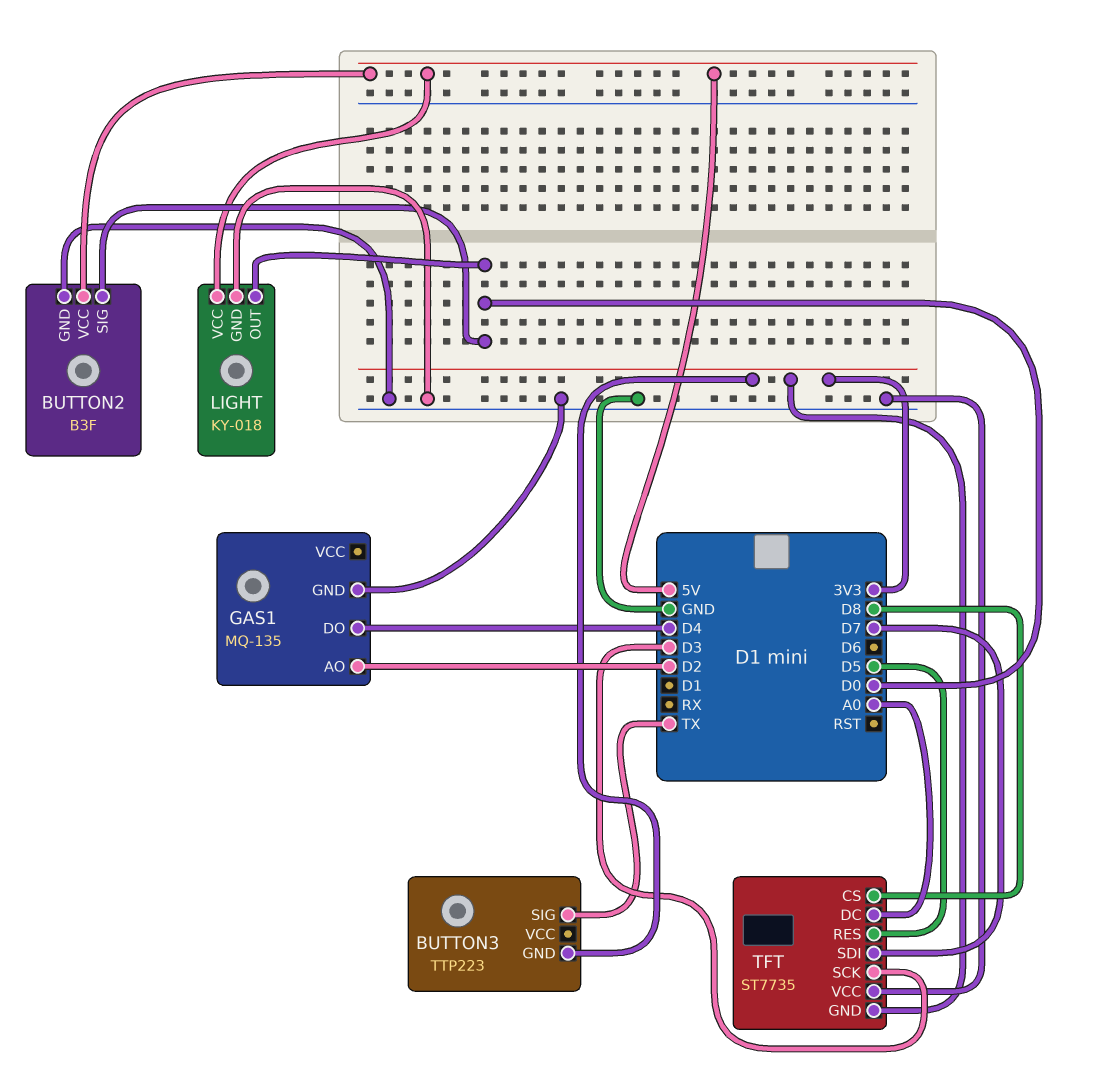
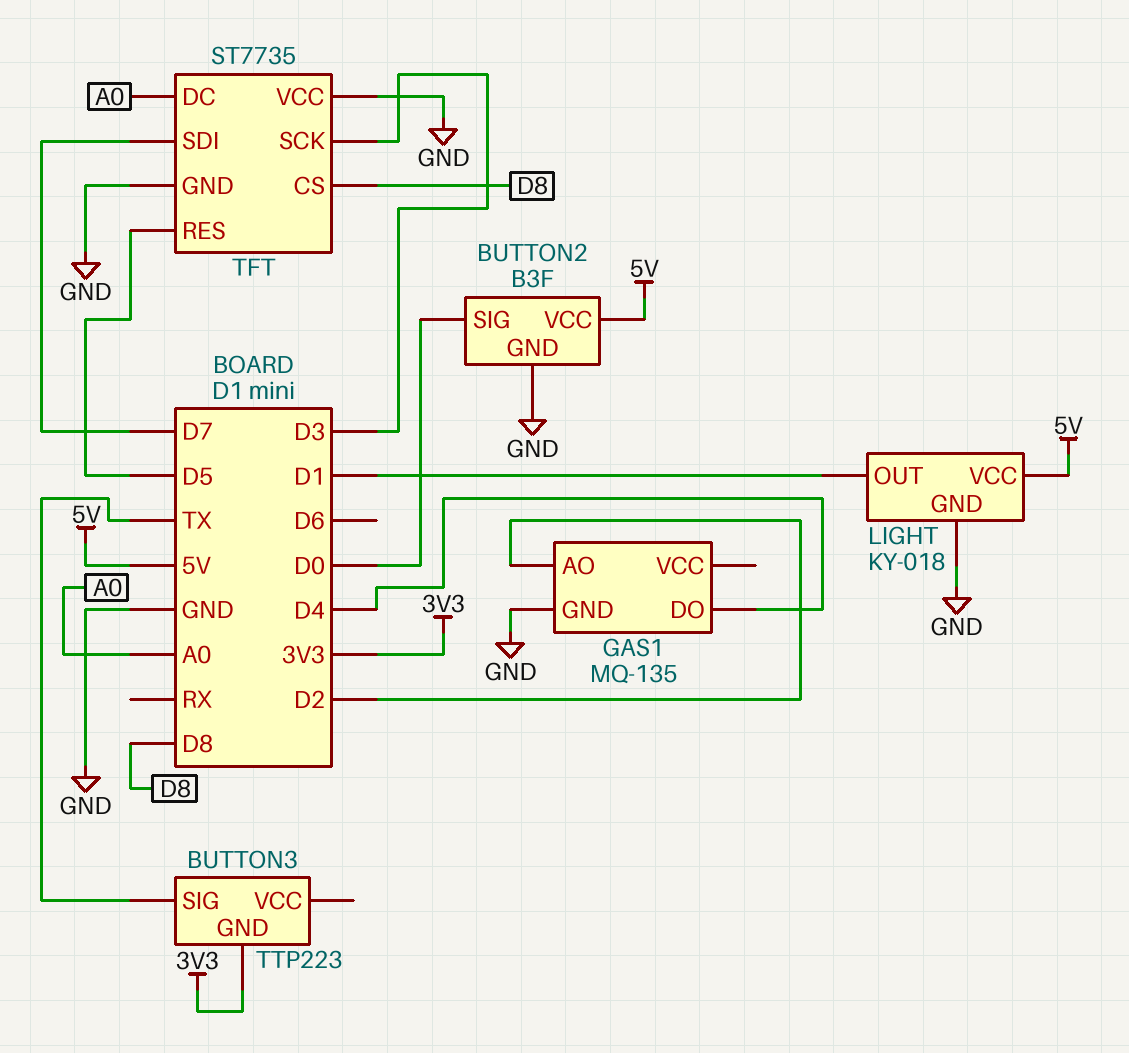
LIGHT pin OUT: D0 -> D1
TFT pin GND: 3V3 -> GND

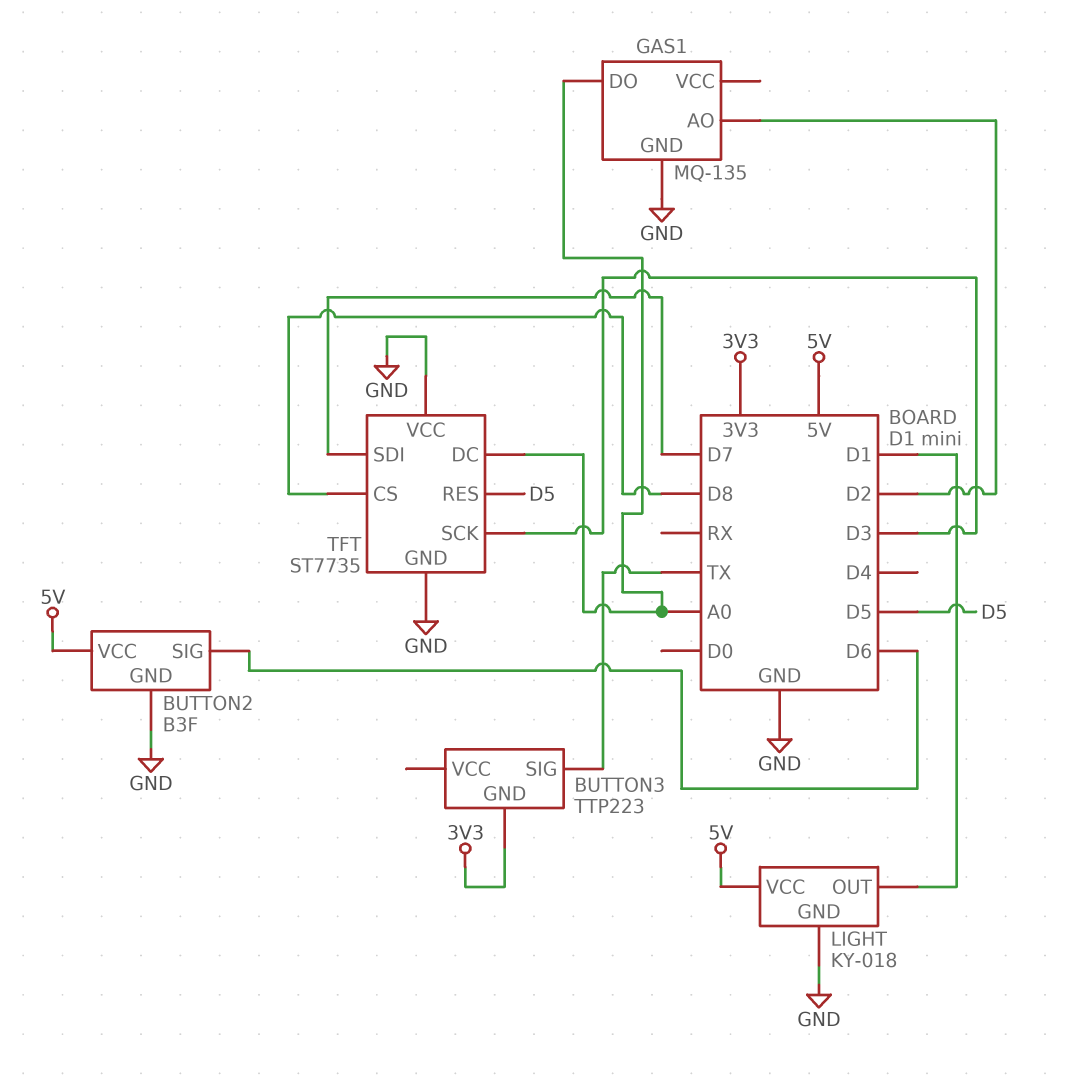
BUTTON2 pin SIG: D0 -> D6
GAS1 pin DO: D4 -> A0

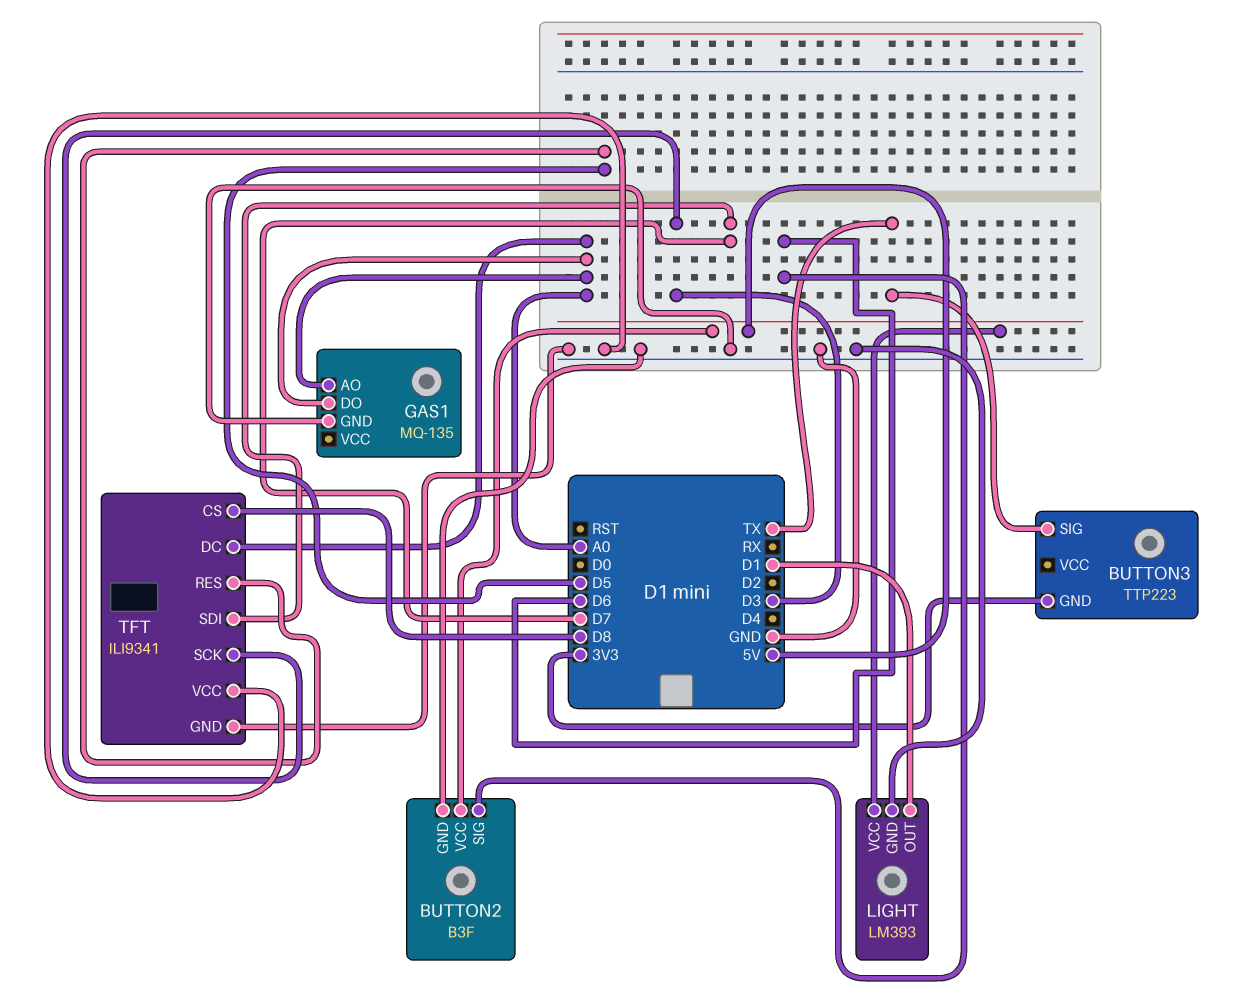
GAS1 pin AO: D2 -> A0
LIGHT: KY-018 -> LM393
TFT: ST7735 -> ILI9341

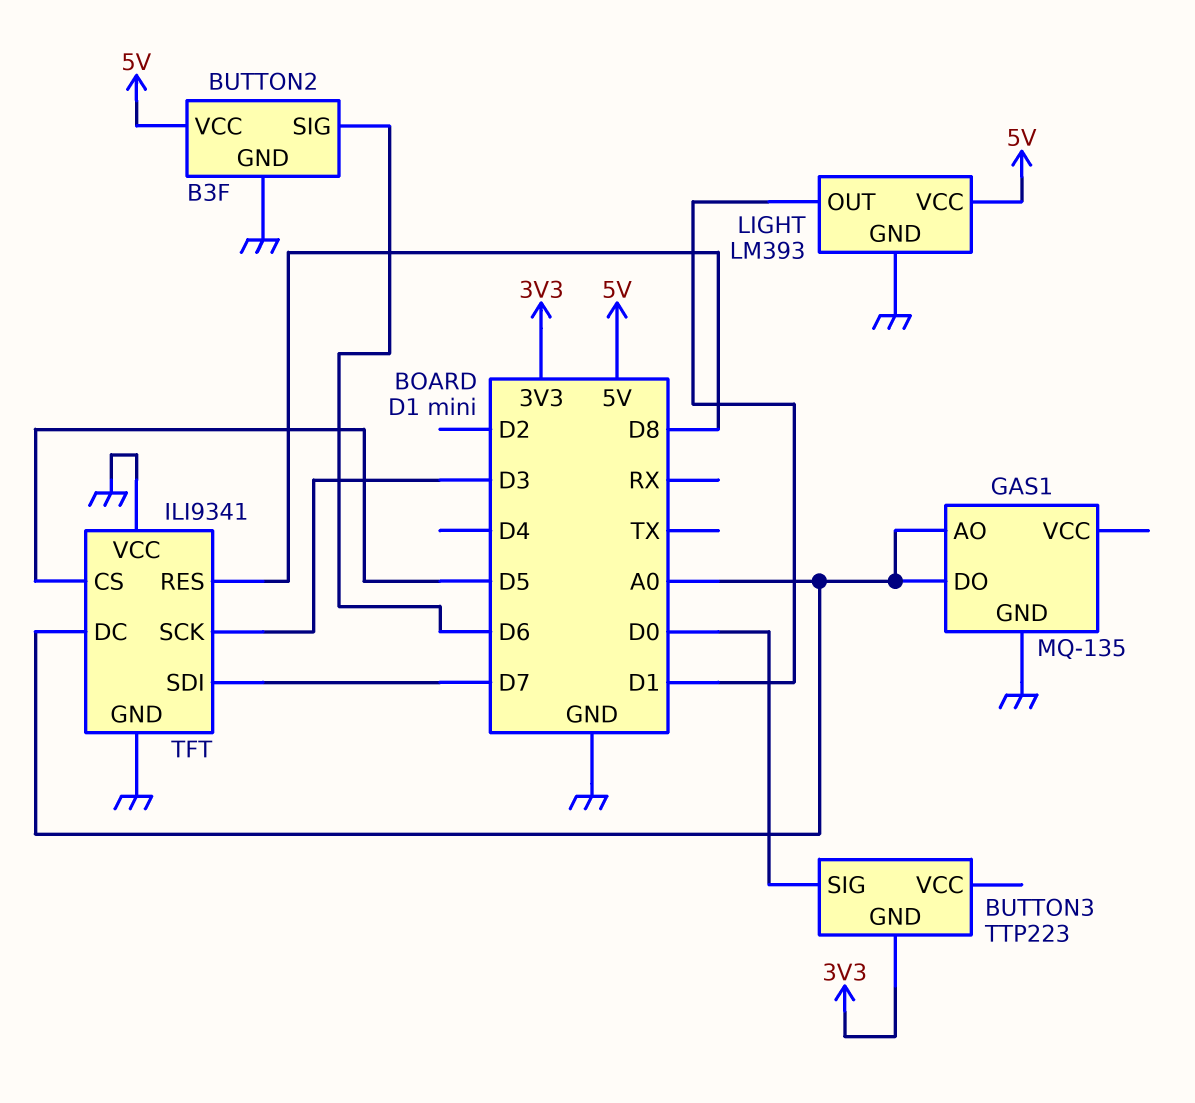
BUTTON3 pin SIG: TX -> D0
TFT pin CS: D8 -> D5
TFT pin RES: D5 -> D8

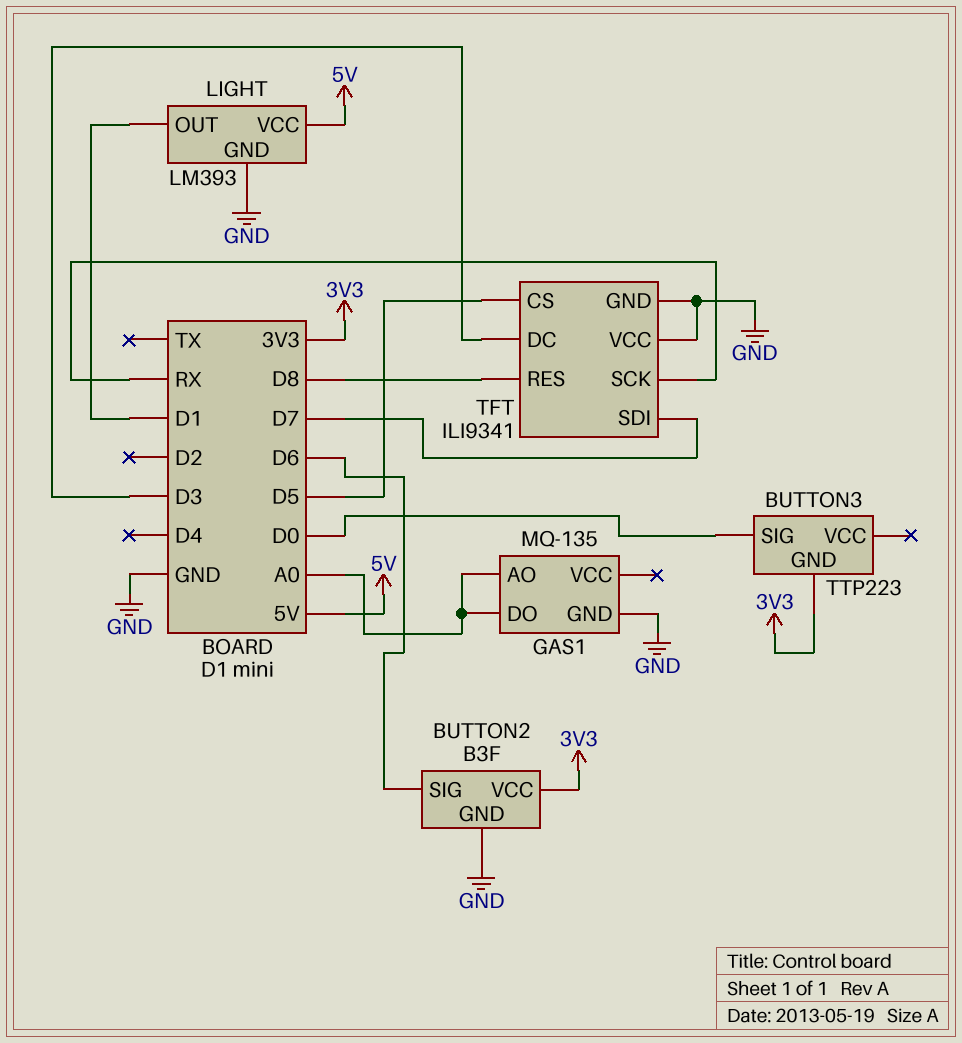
BUTTON2 pin VCC: 5V -> 3V3
TFT pin DC: A0 -> D3
TFT pin SCK: D3 -> RX

